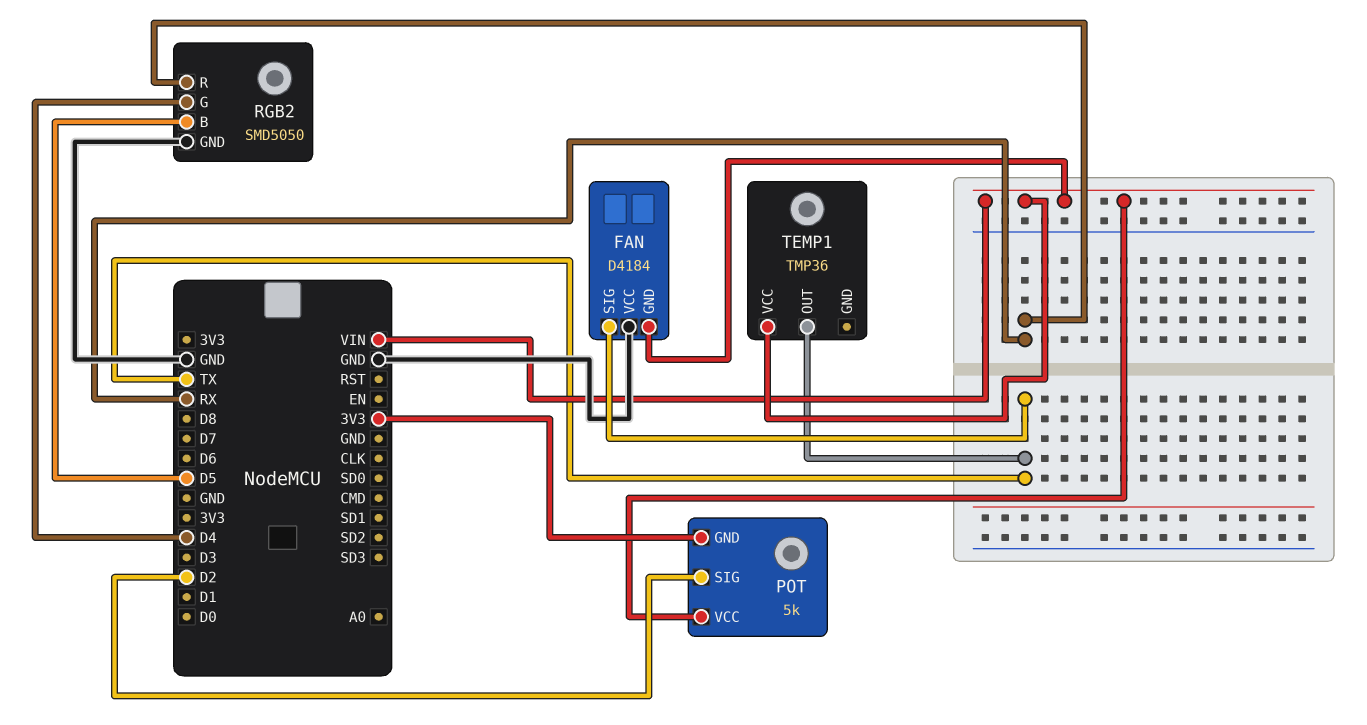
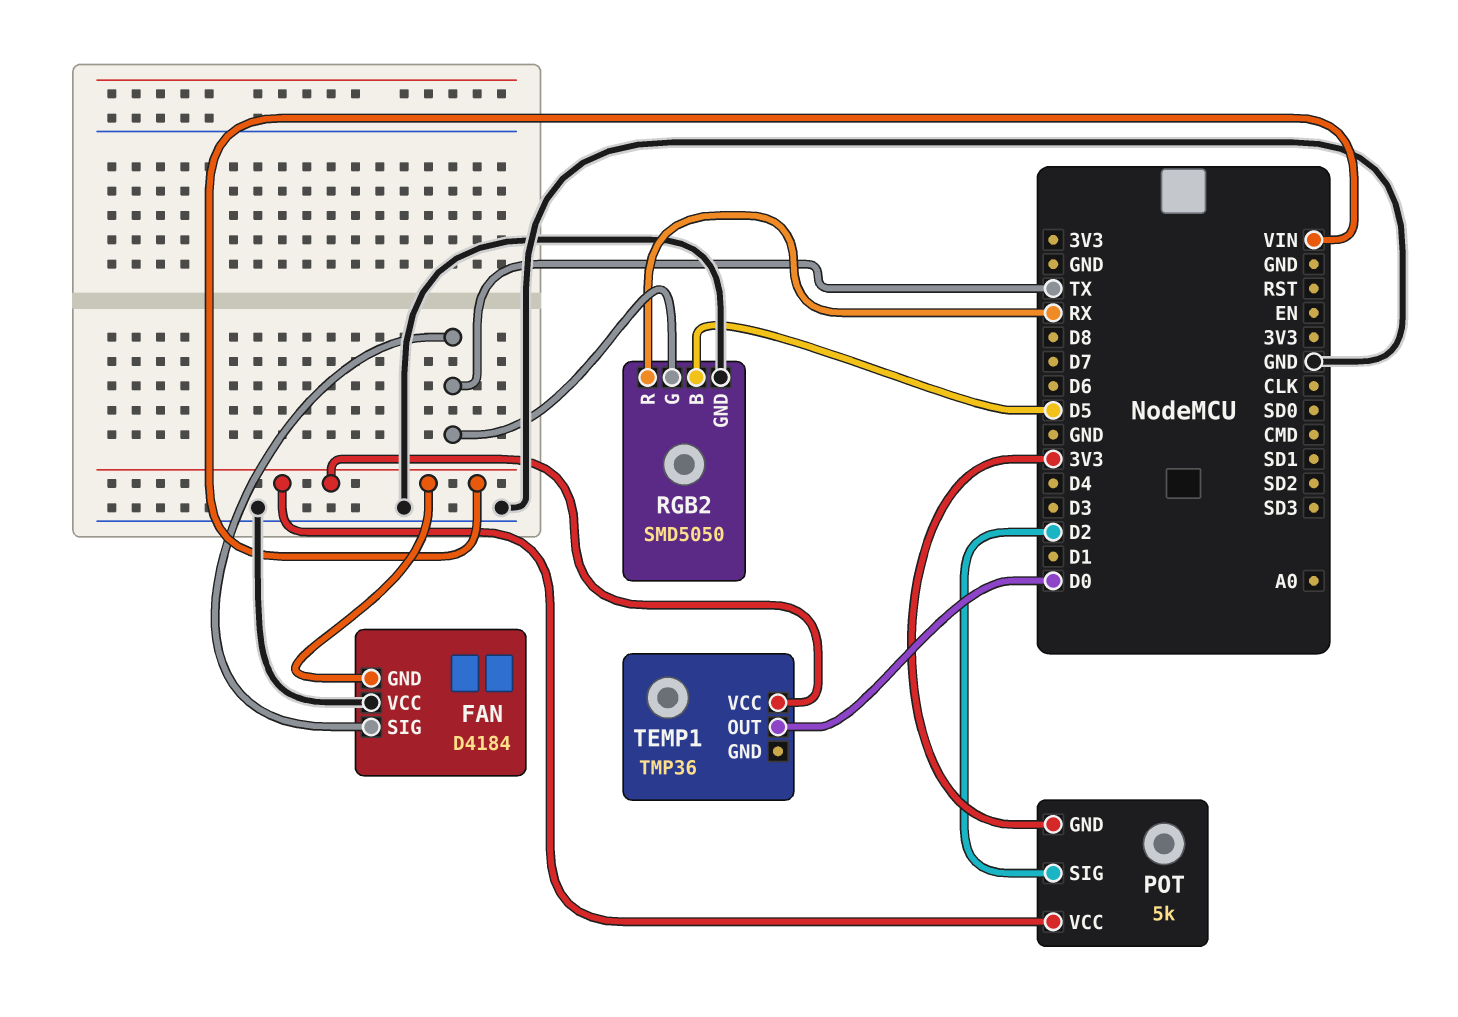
RGB2 pin G: D4 -> TX
TEMP1 pin OUT: TX -> D0

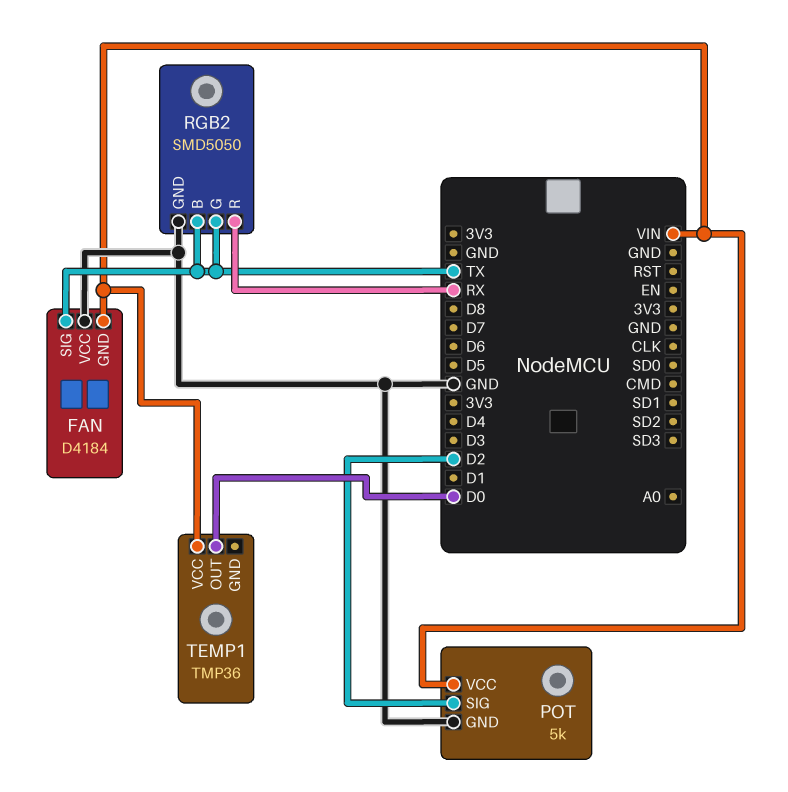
POT pin GND: 3V3 -> GND
RGB2 pin B: D5 -> TX

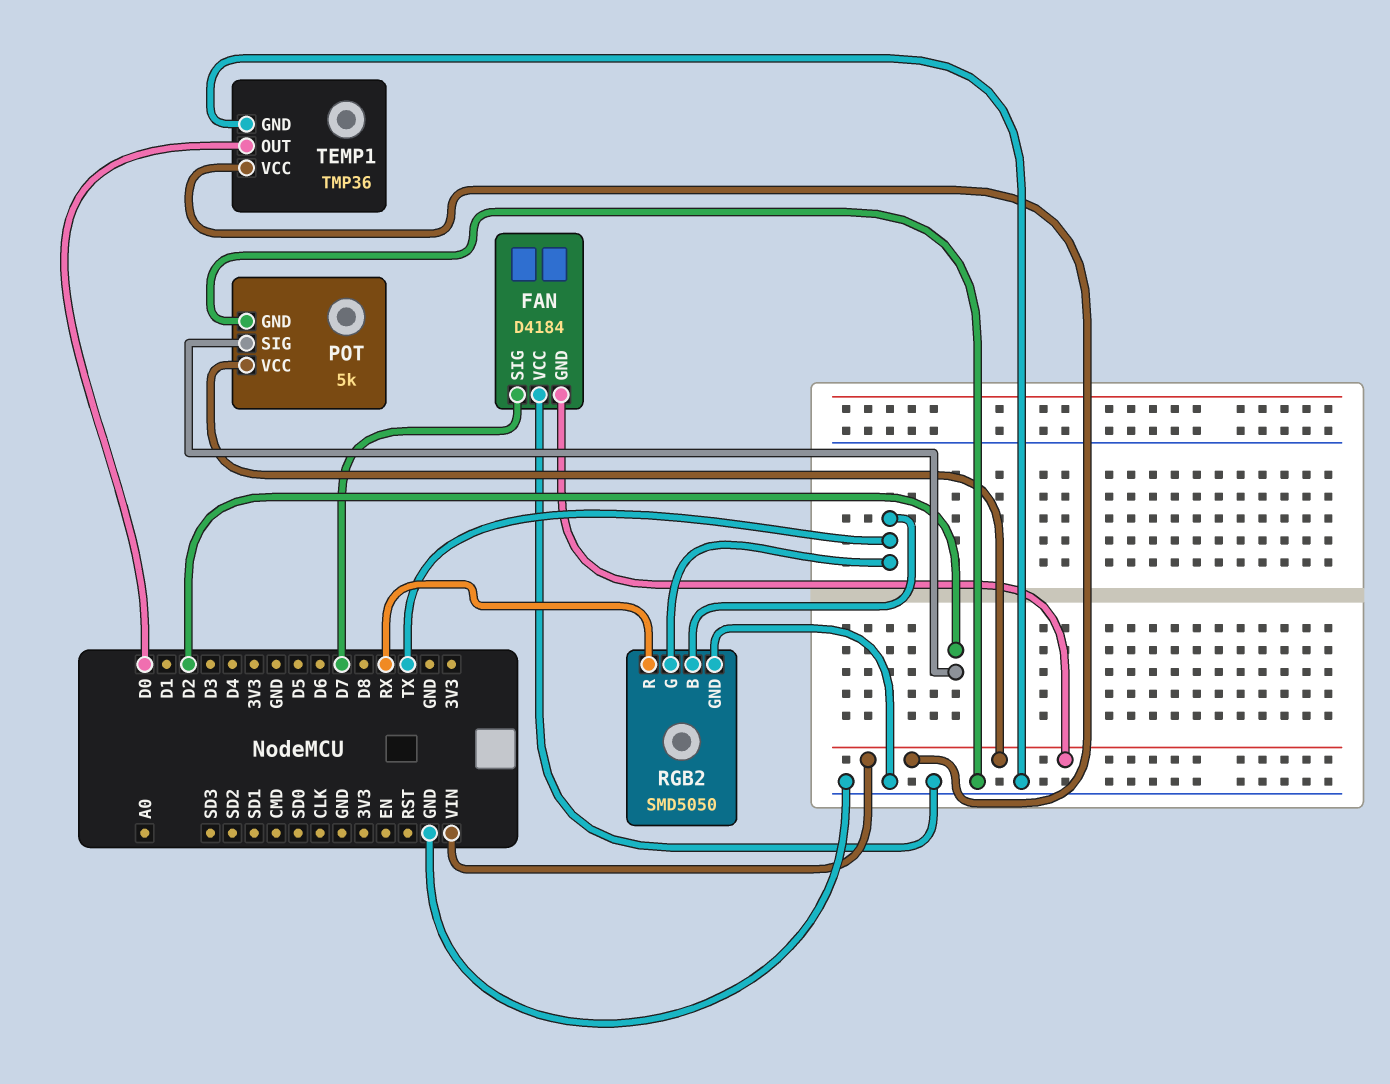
FAN pin SIG: TX -> D7
TEMP1 pin GND: none -> GND

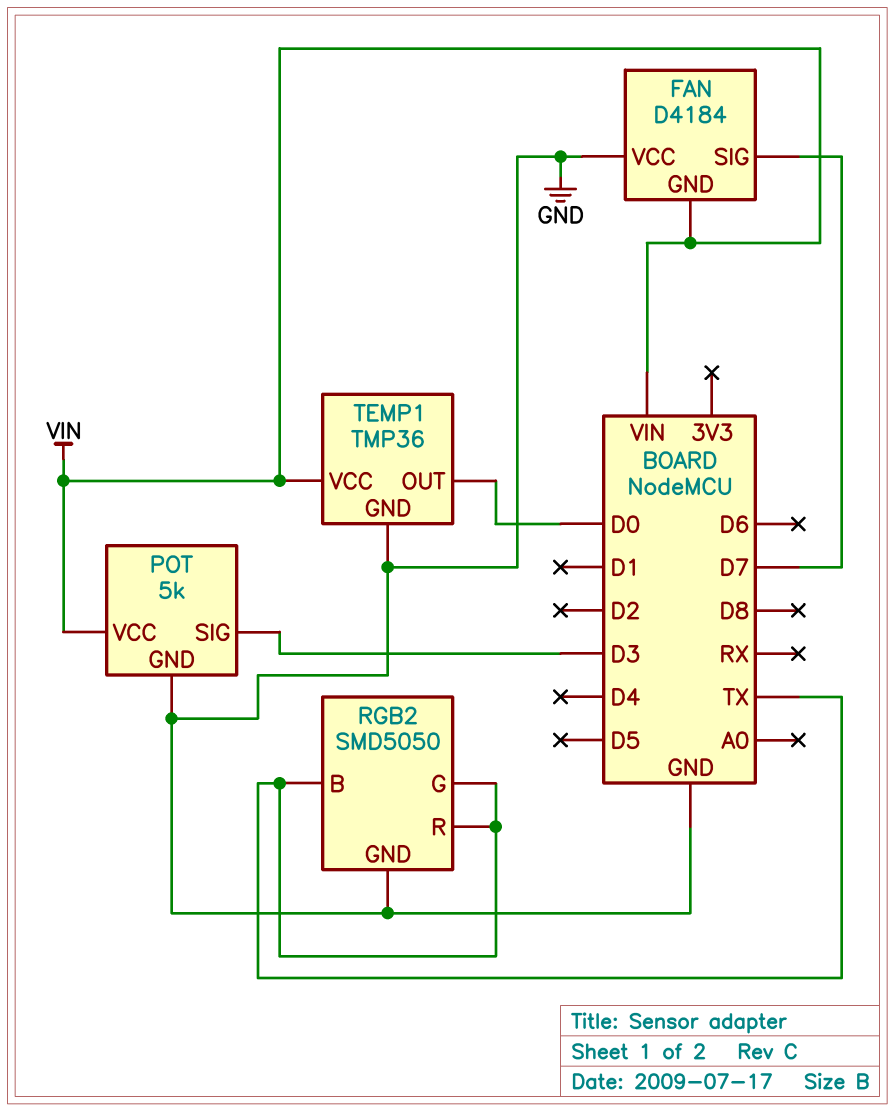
POT pin SIG: D2 -> D3
RGB2 pin R: RX -> TX

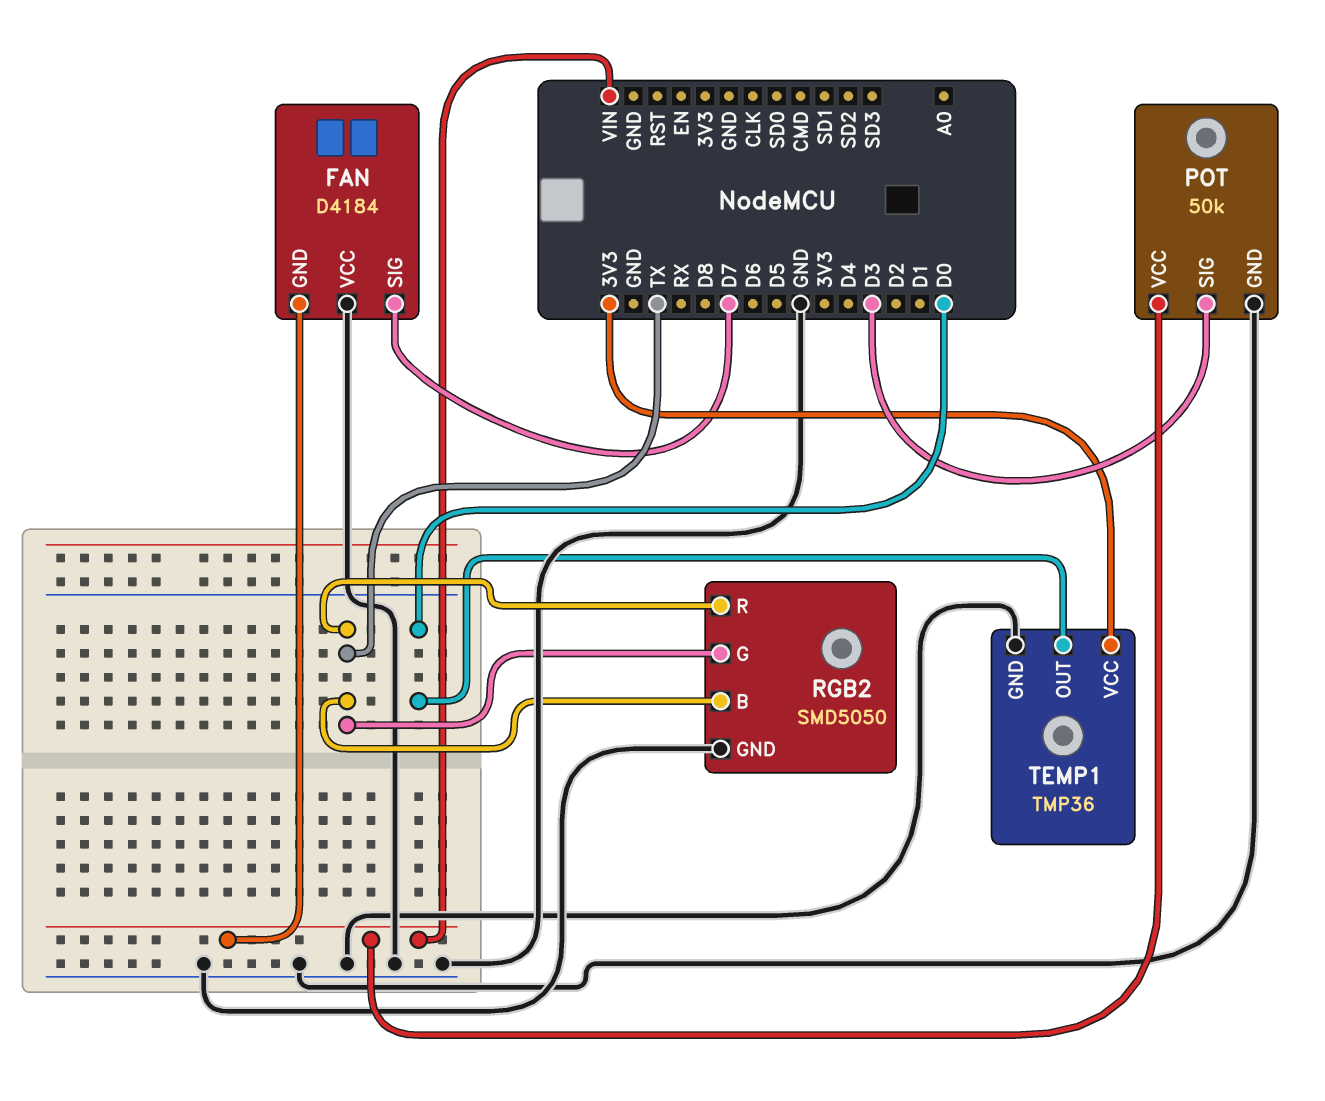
POT: 5k -> 50k
TEMP1 pin VCC: VIN -> 3V3

